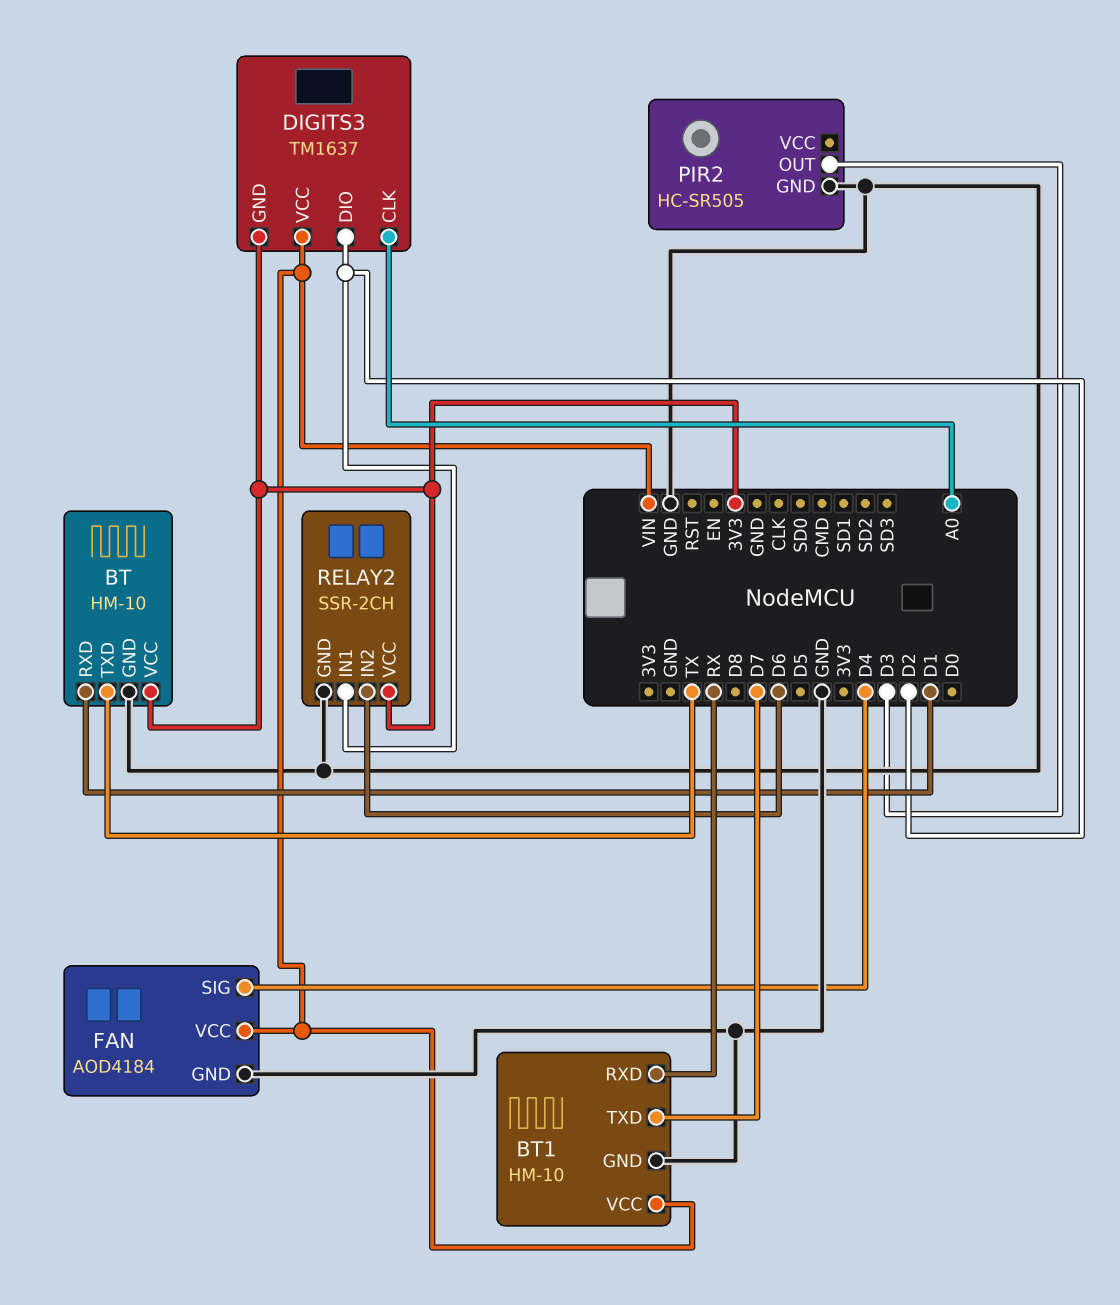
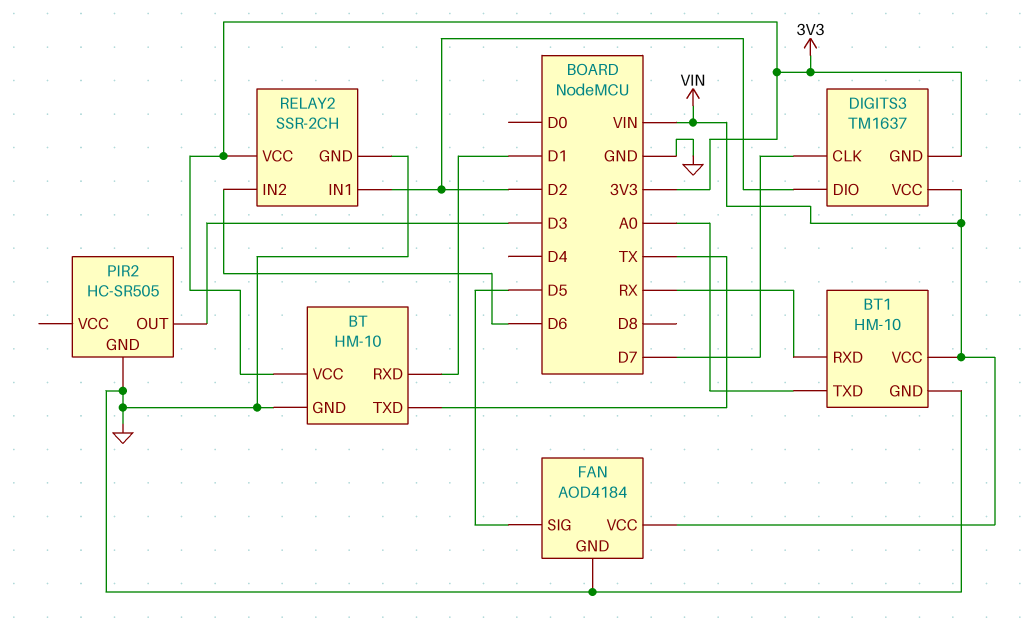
BT1 pin TXD: D7 -> A0
DIGITS3 pin CLK: A0 -> D7
FAN pin SIG: D4 -> D5

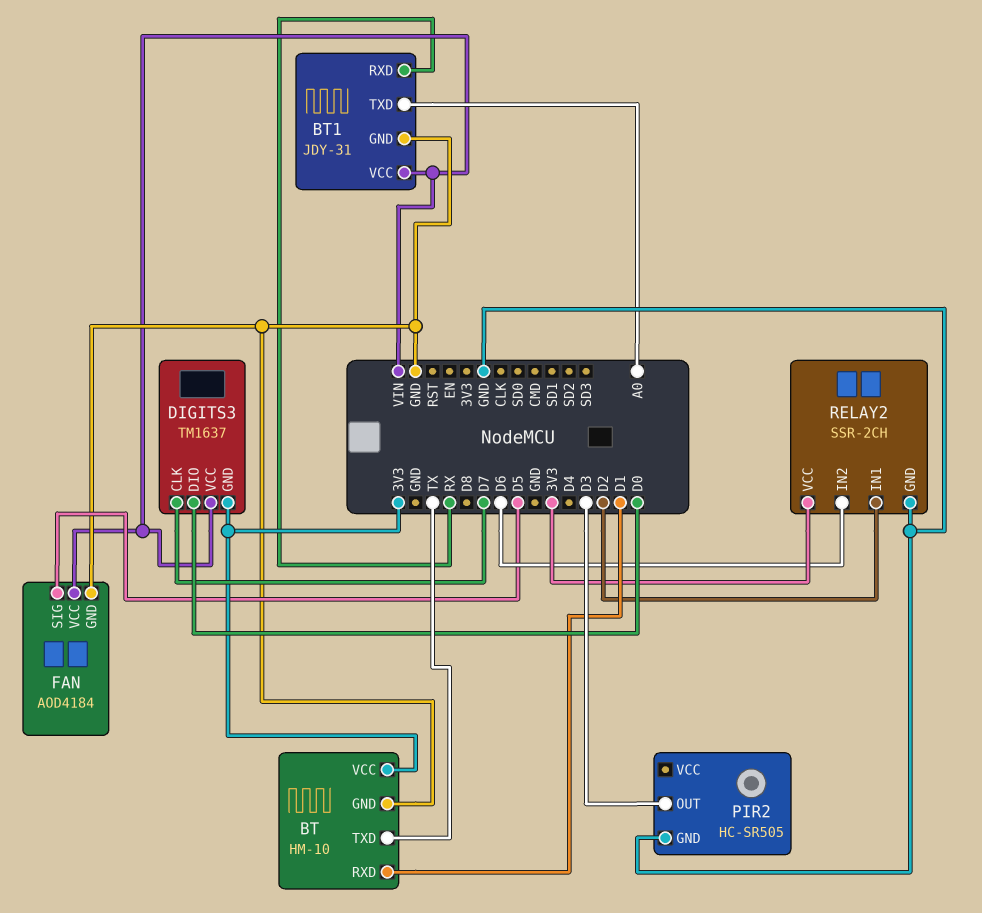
BT1: HM-10 -> JDY-31
DIGITS3 pin DIO: D2 -> D0

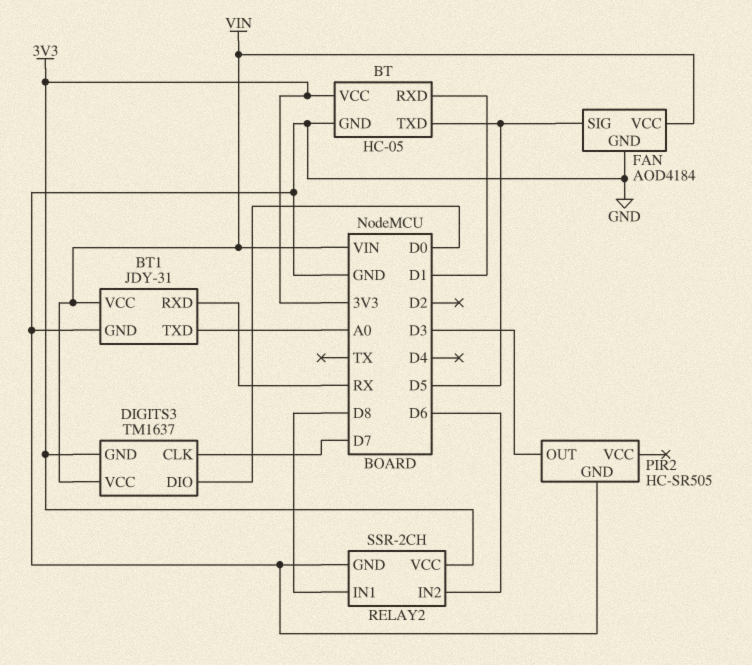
BT: HM-10 -> HC-05
BT pin TXD: TX -> D5
RELAY2 pin IN1: D2 -> D8

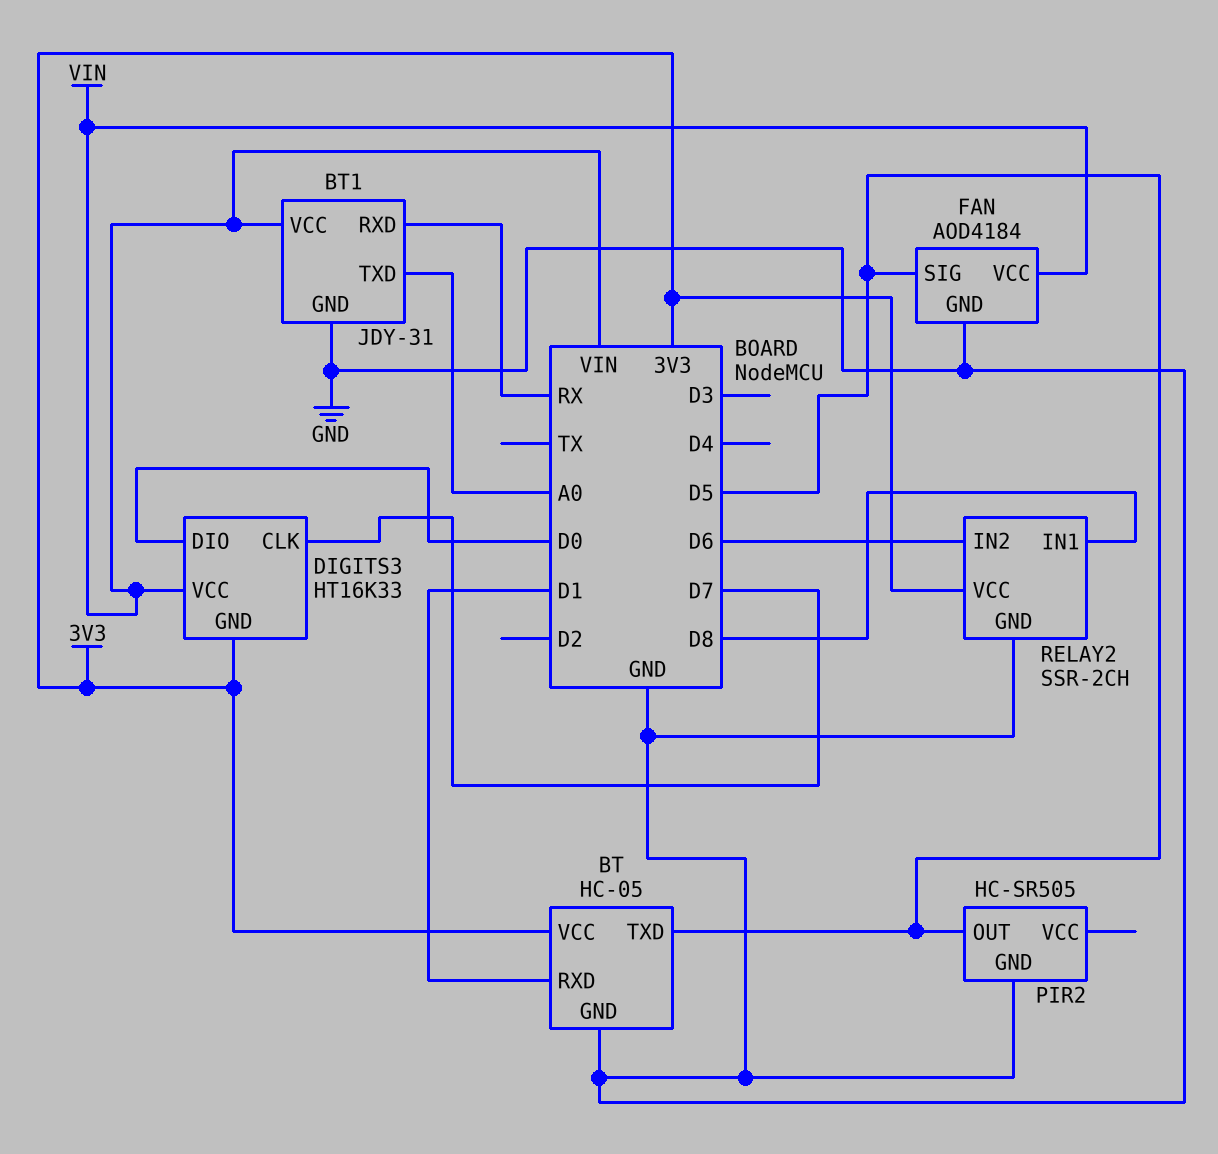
DIGITS3: TM1637 -> HT16K33
PIR2 pin OUT: D3 -> D5

